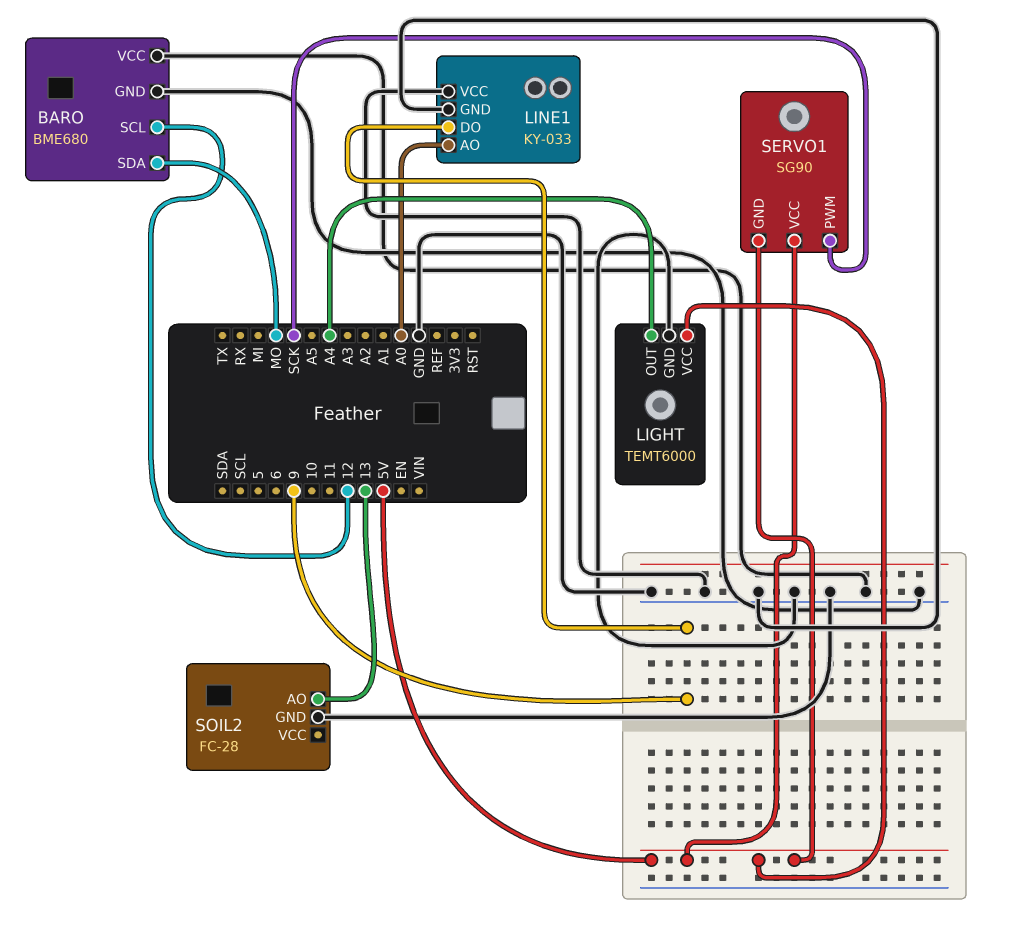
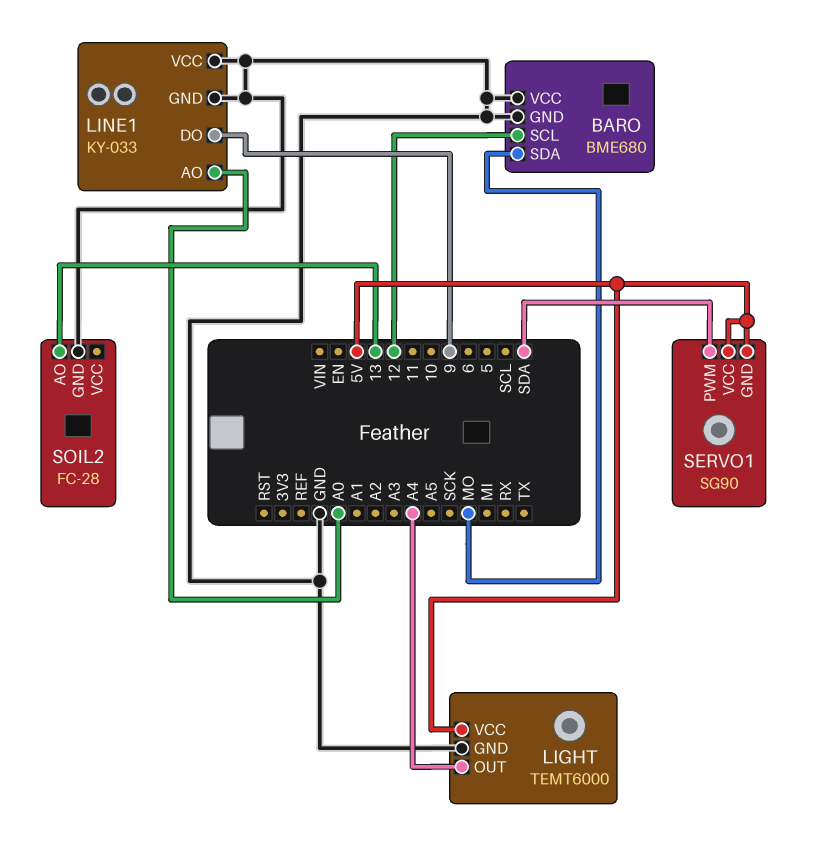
SERVO1 pin PWM: SCK -> SDA

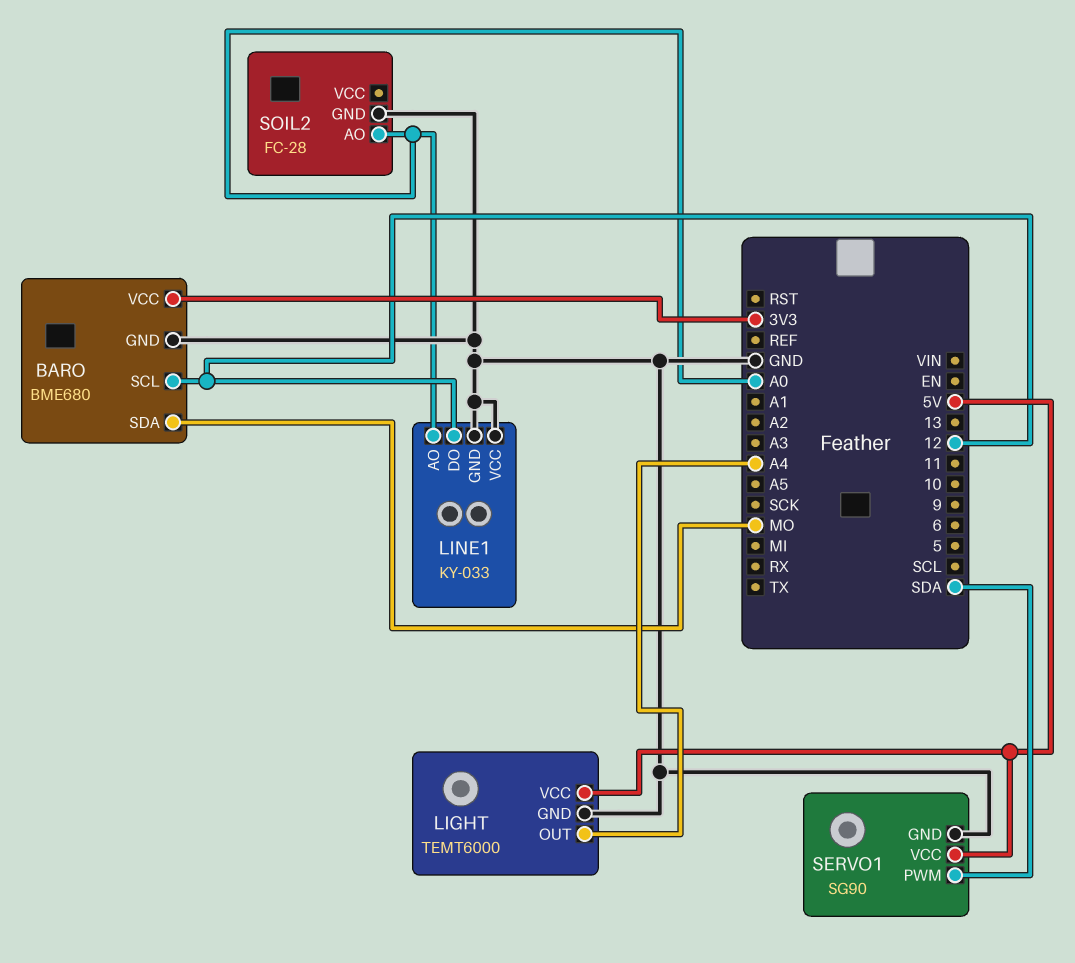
BARO pin VCC: GND -> 3V3
LINE1 pin DO: 9 -> 12
SERVO1 pin GND: 5V -> GND
SOIL2 pin AO: 13 -> A0

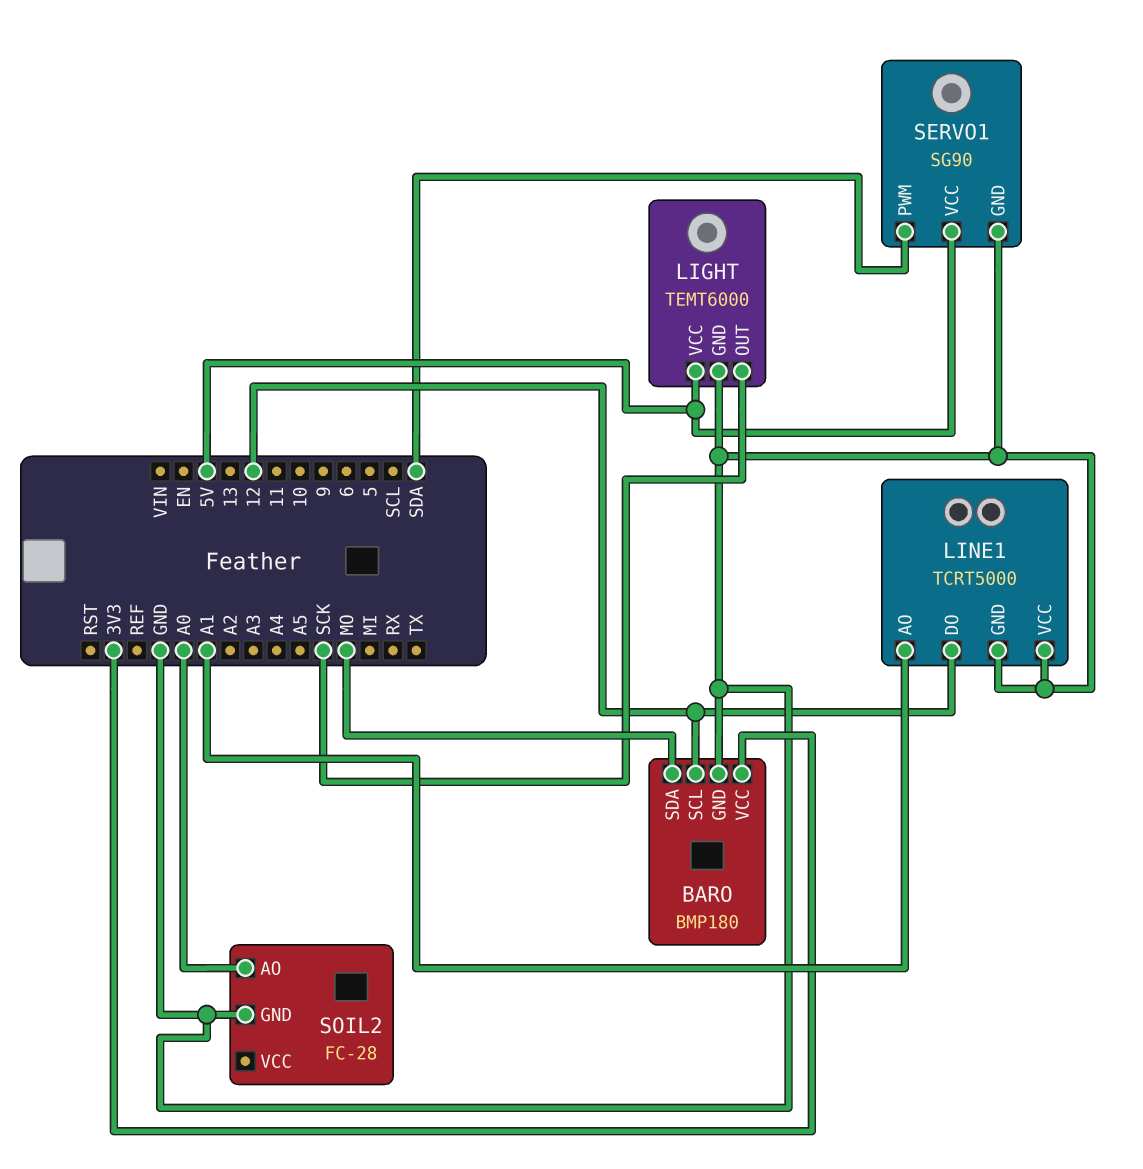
BARO: BME680 -> BMP180
LIGHT pin OUT: A4 -> SCK
LINE1: KY-033 -> TCRT5000
LINE1 pin AO: A0 -> A1

